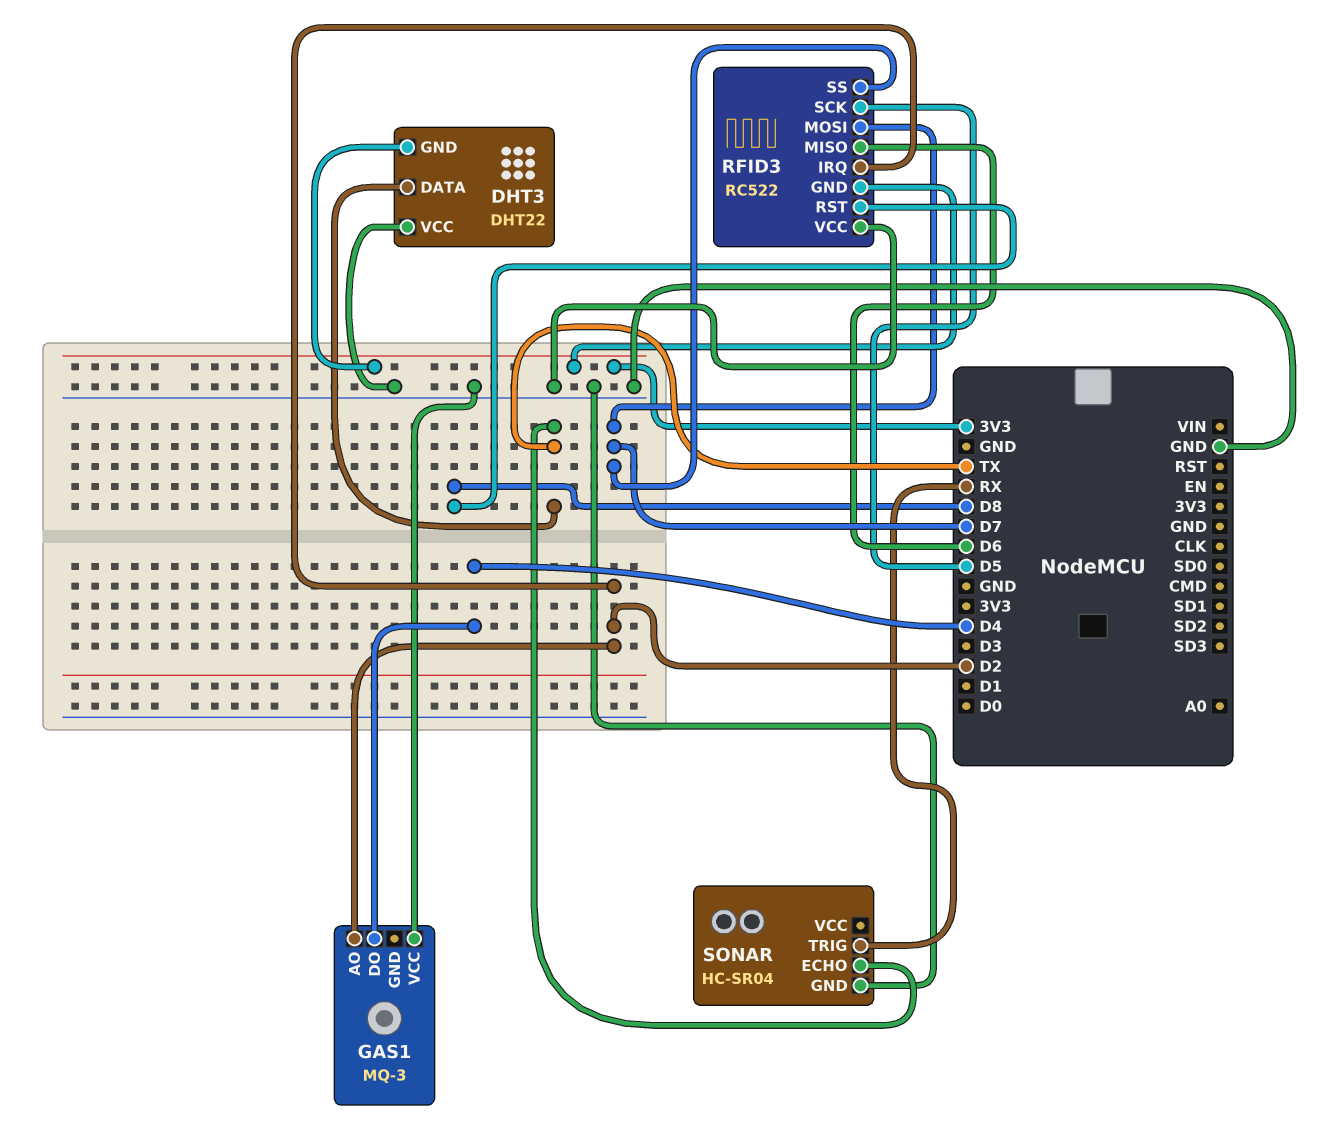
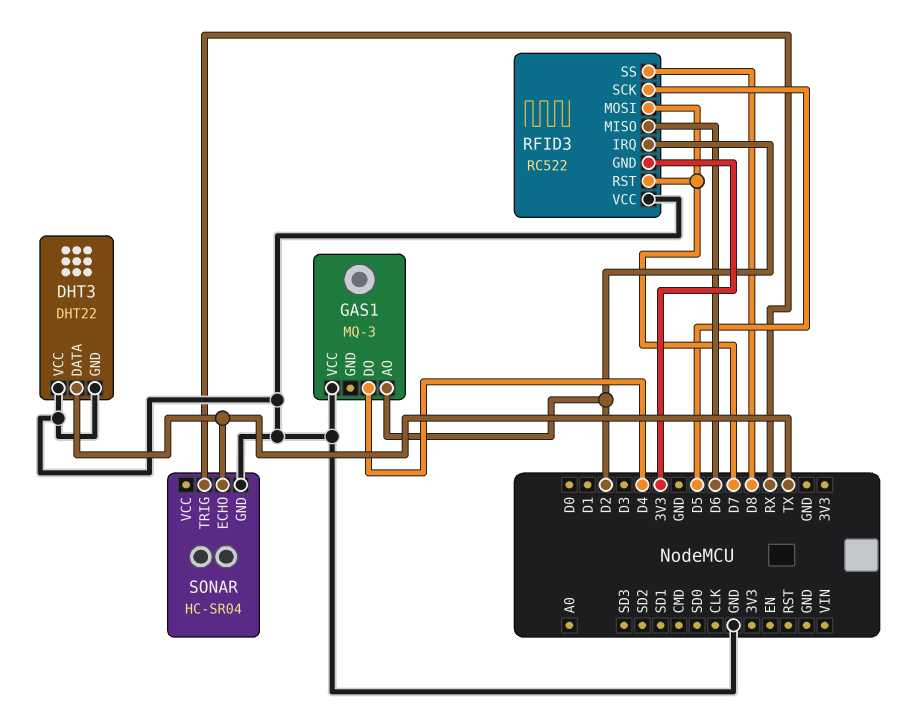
DHT3 pin GND: 3V3 -> GND
RFID3 pin RST: D8 -> D7
RFID3 pin SS: D7 -> D8

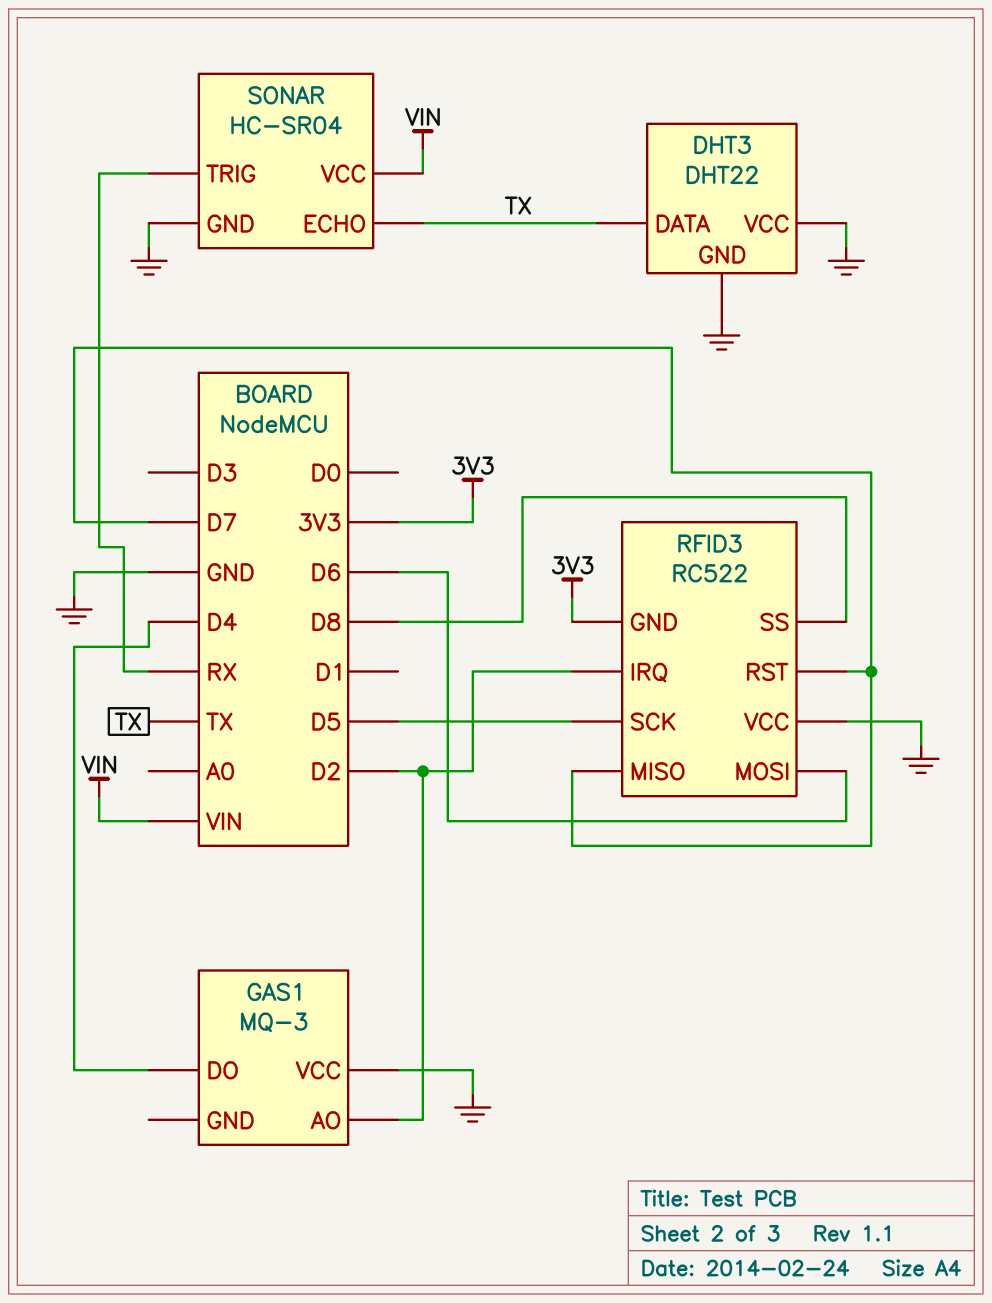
RFID3 pin MISO: D6 -> D7
RFID3 pin MOSI: D7 -> D6
SONAR pin VCC: none -> VIN

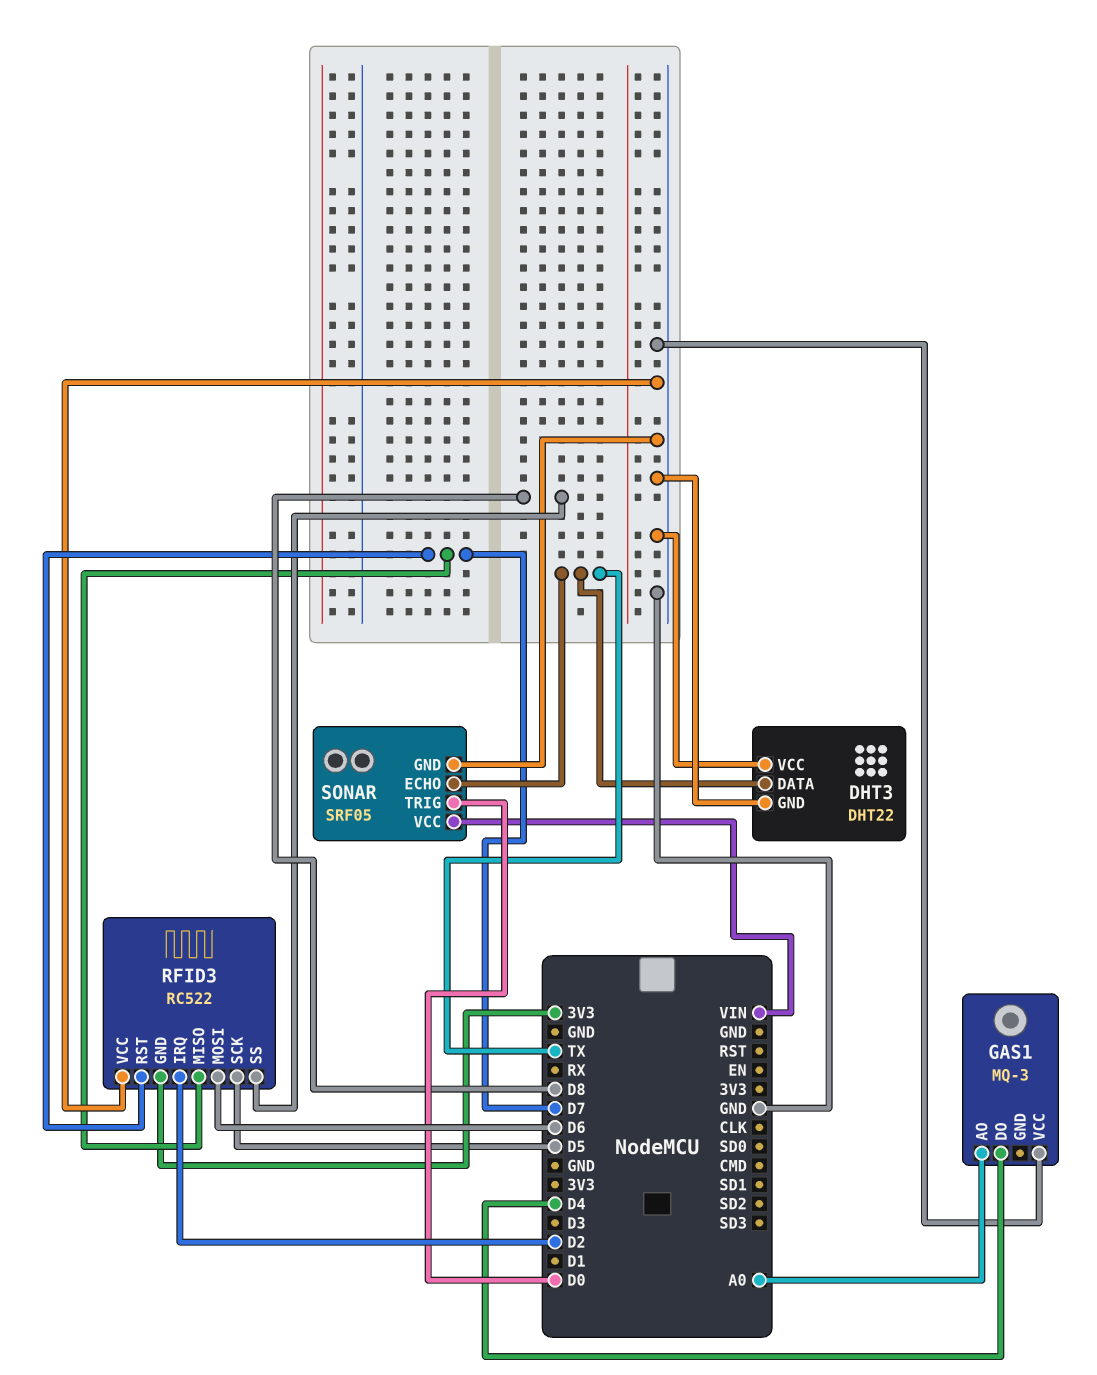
GAS1 pin AO: D2 -> A0
SONAR: HC-SR04 -> SRF05
SONAR pin TRIG: RX -> D0

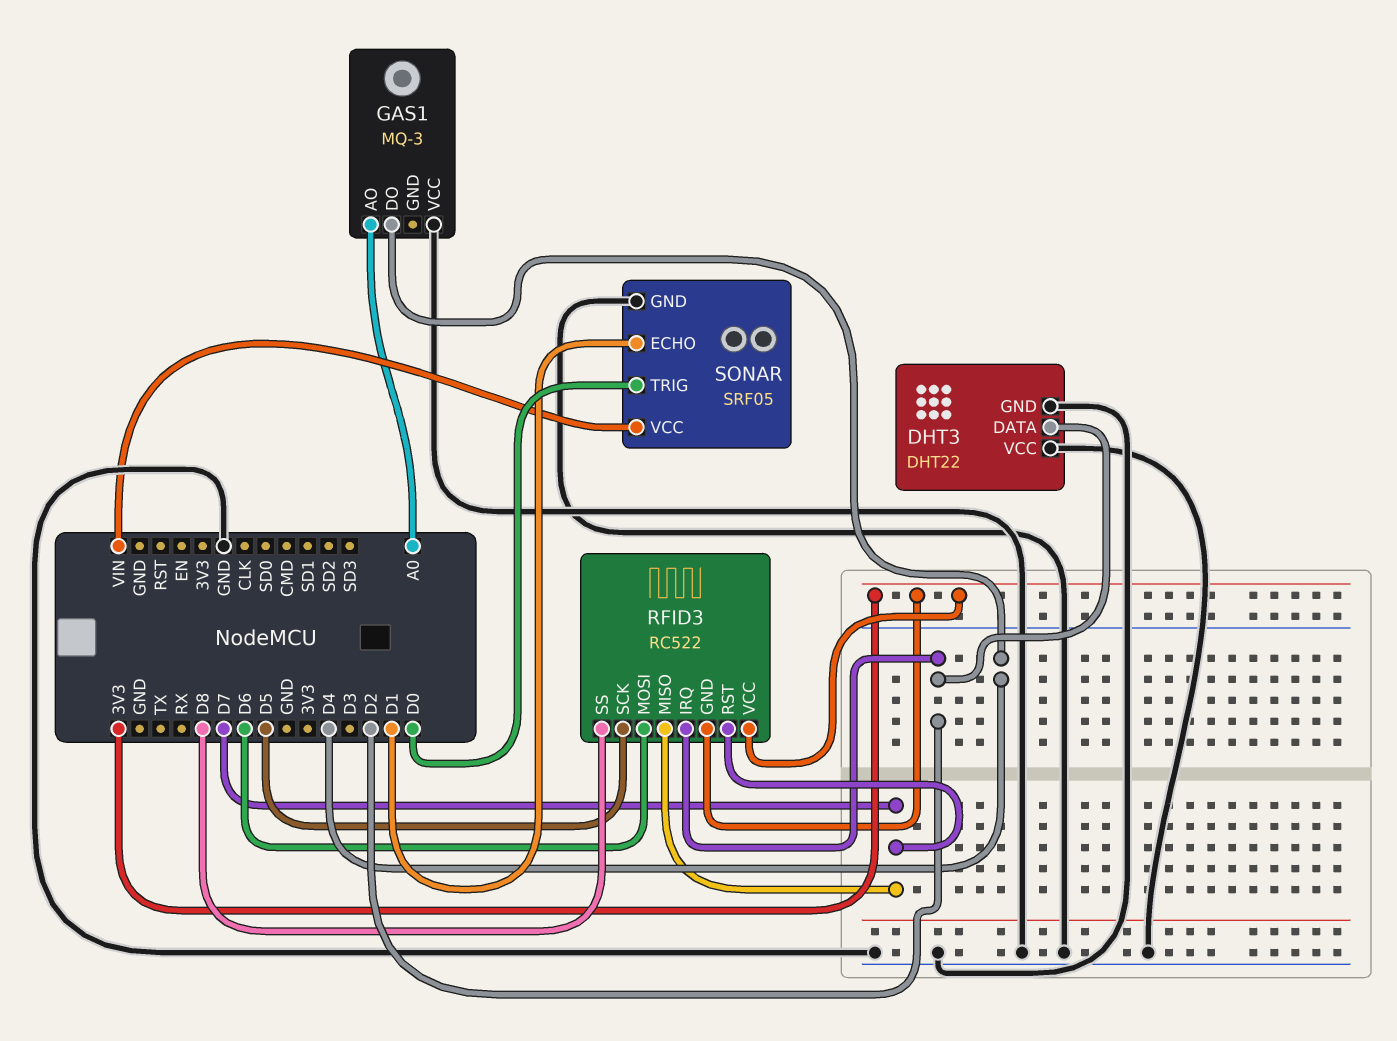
DHT3 pin DATA: TX -> D2
RFID3 pin VCC: GND -> 3V3
SONAR pin ECHO: TX -> D1

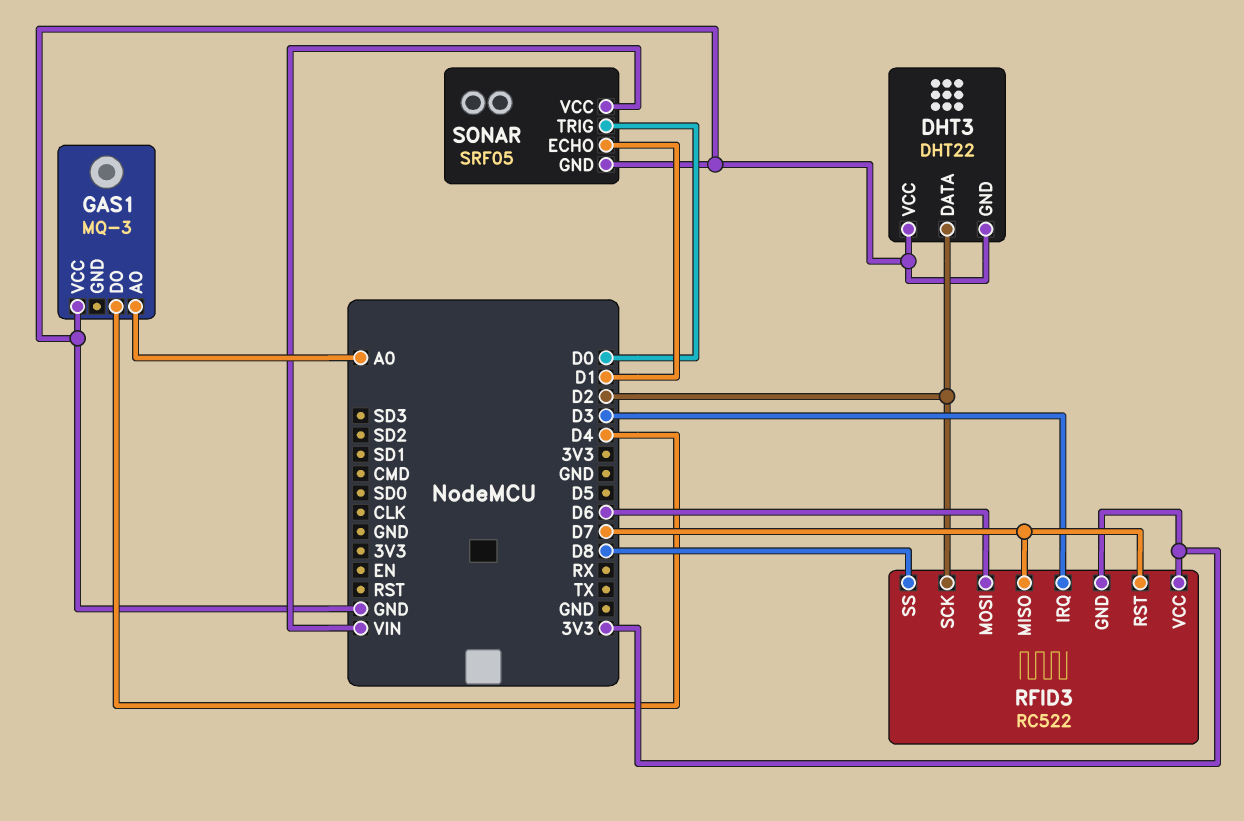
RFID3 pin IRQ: D2 -> D3
RFID3 pin SCK: D5 -> D2

